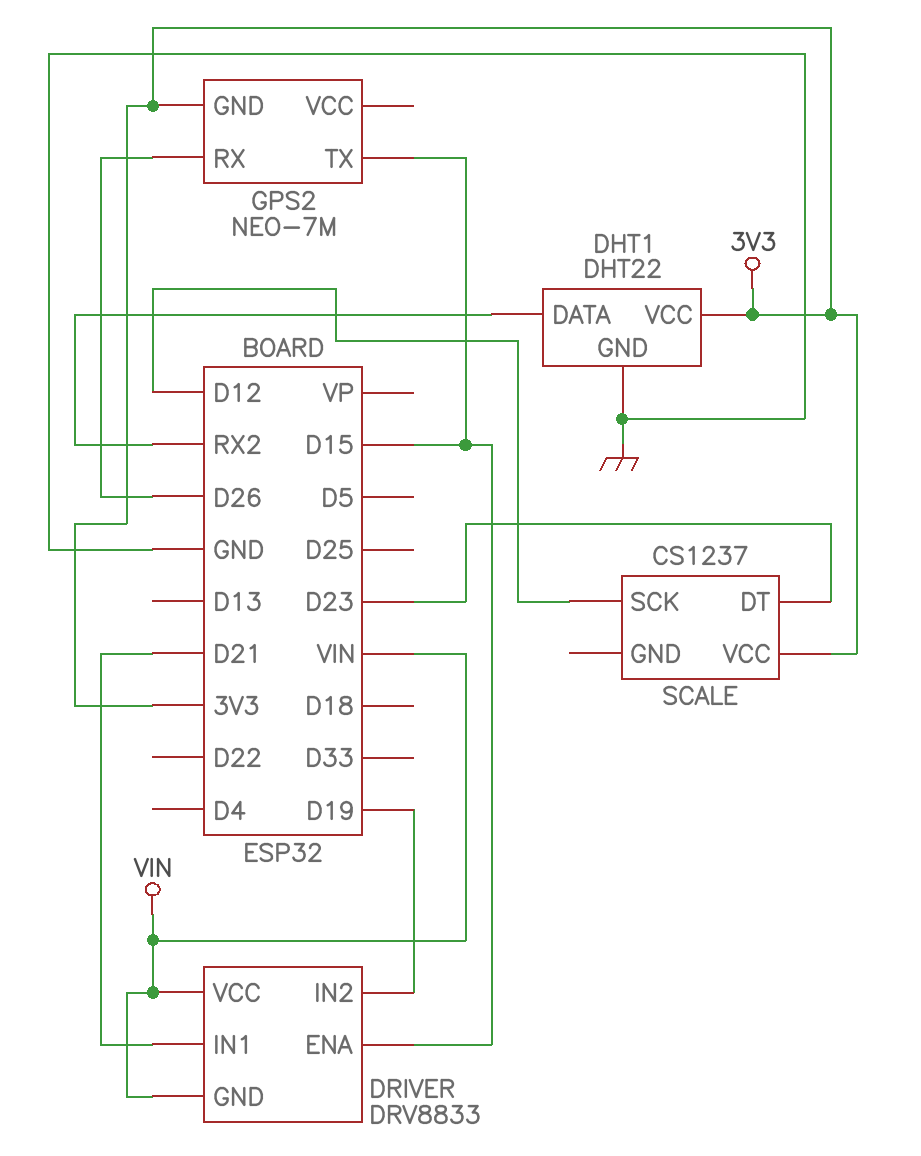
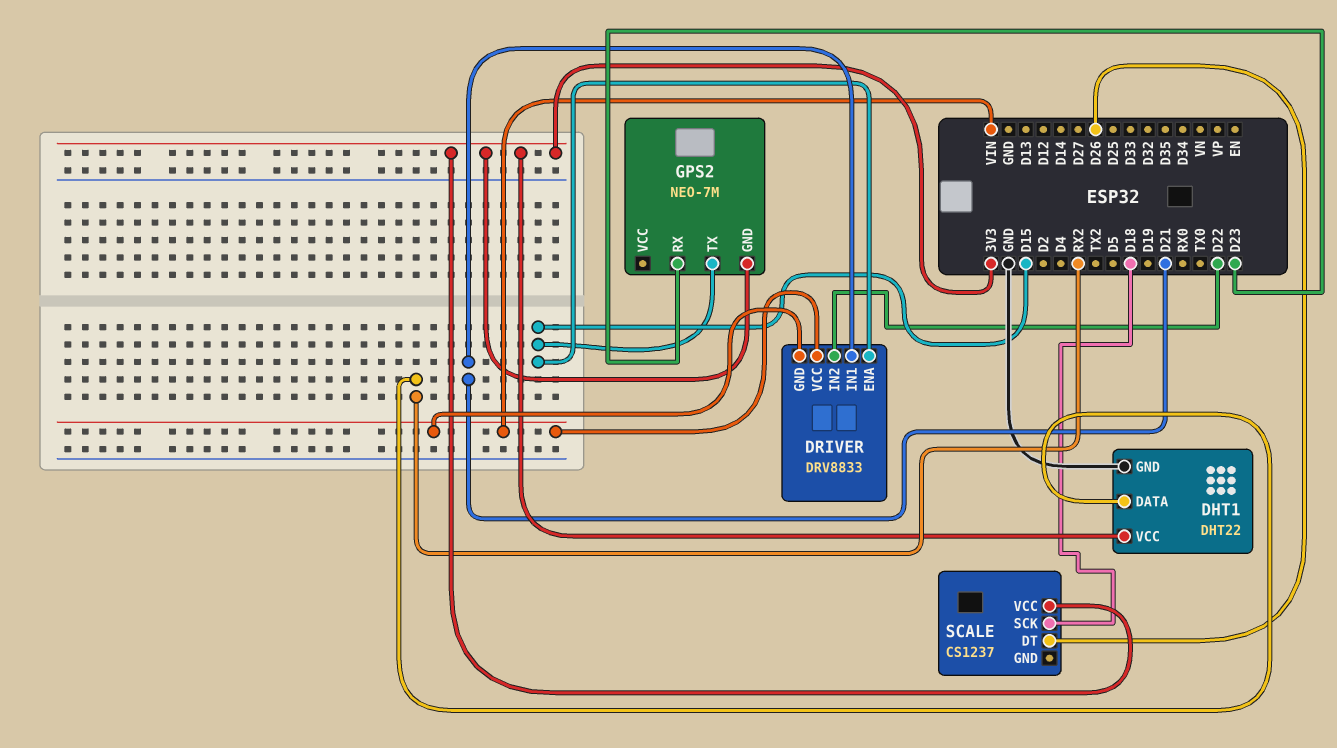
DRIVER pin IN2: D19 -> D22
GPS2 pin RX: D26 -> D23
SCALE pin DT: D23 -> D26
SCALE pin SCK: D12 -> D18

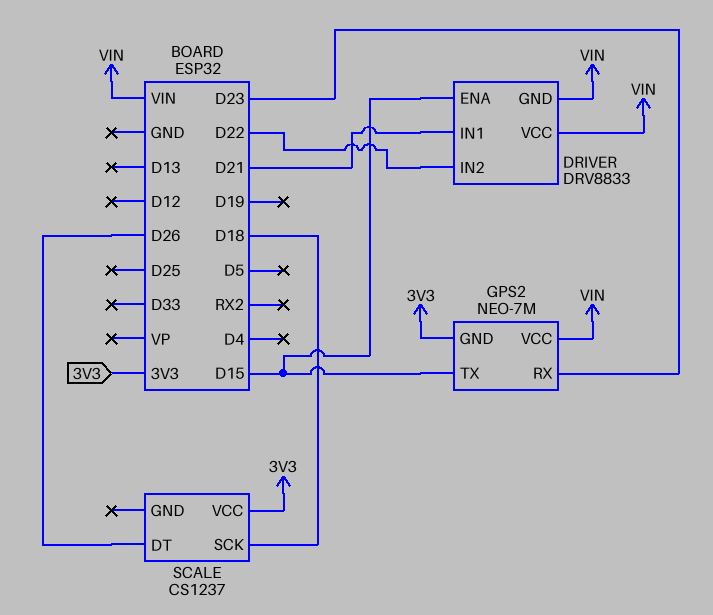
DHT1: DHT22 -> none
DHT1 pin DATA: RX2 -> none
DHT1 pin GND: GND -> none
DHT1 pin VCC: 3V3 -> none
GPS2 pin VCC: none -> VIN

